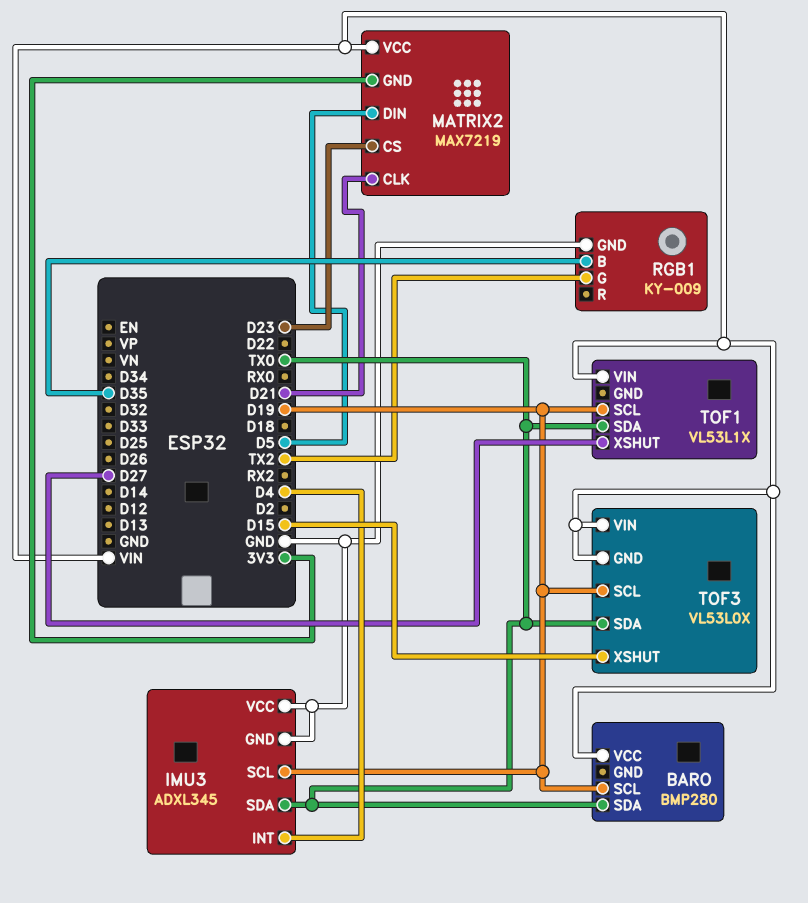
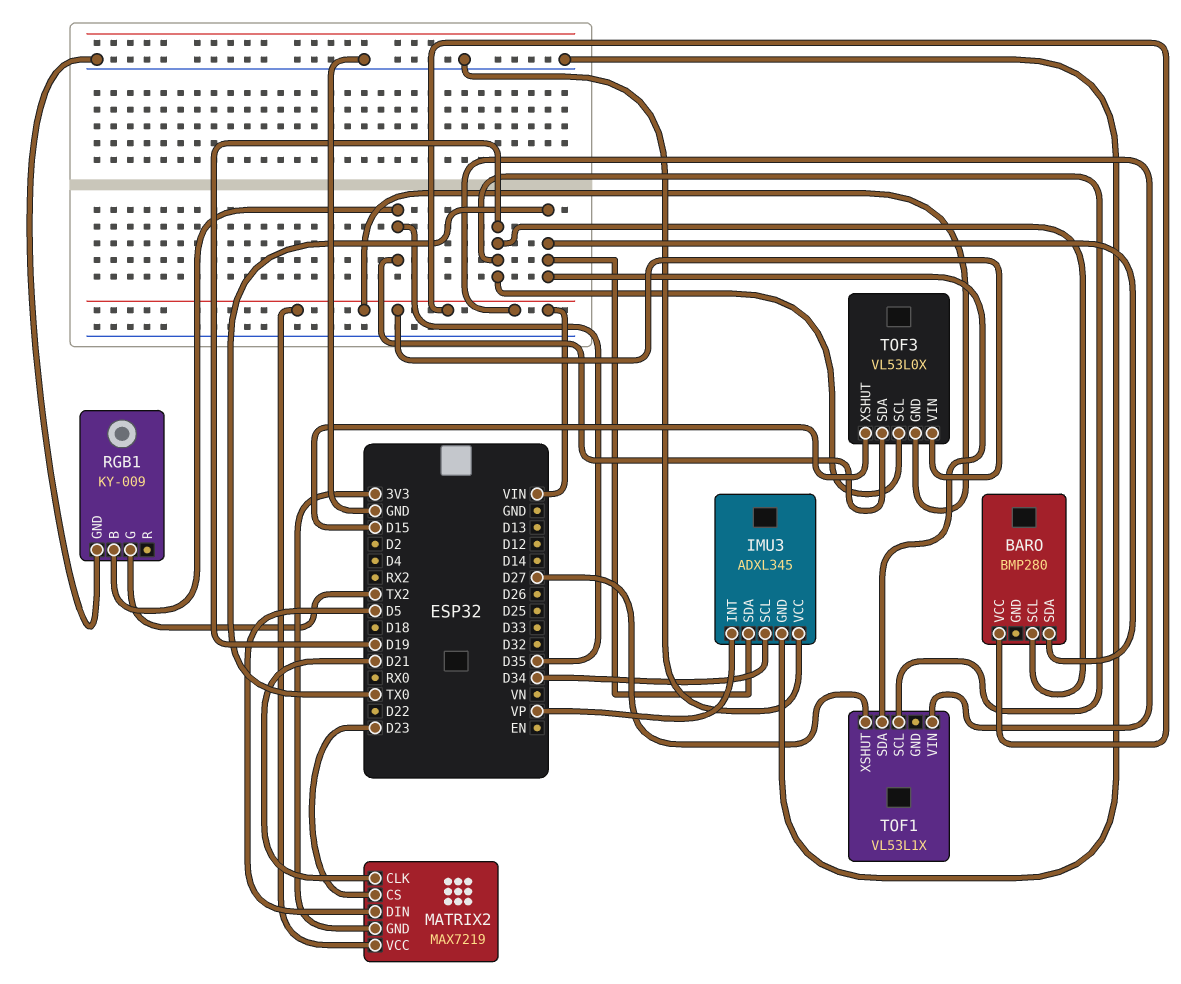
IMU3 pin INT: D4 -> VP
IMU3 pin SCL: D19 -> D34
TOF3 pin SDA: TX0 -> D35

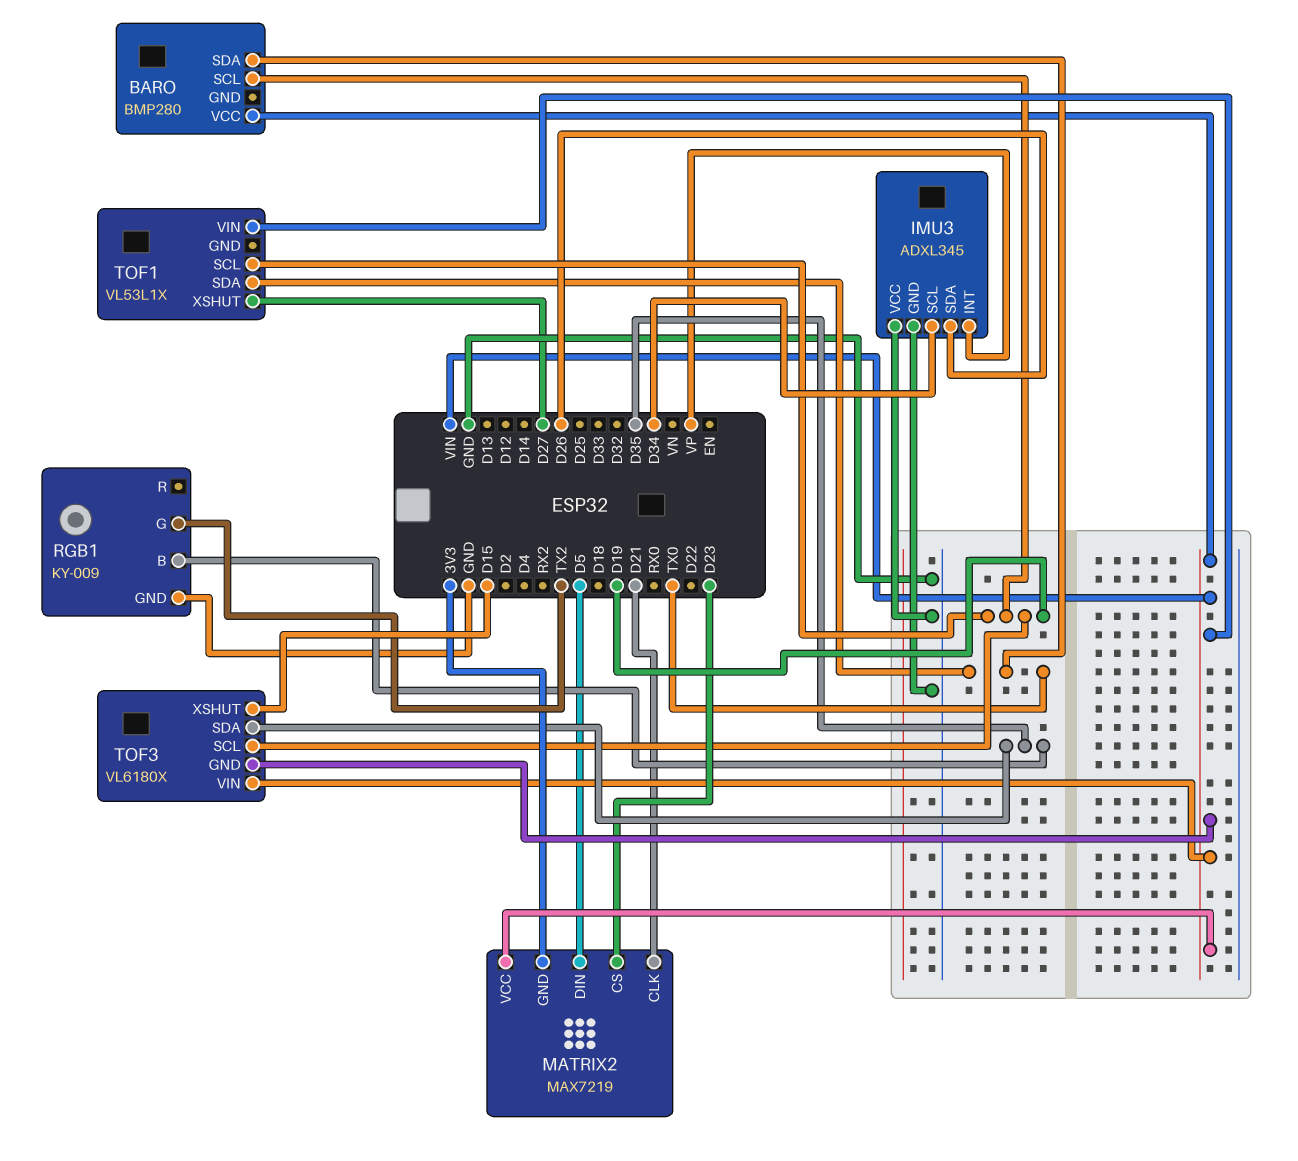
IMU3 pin SDA: TX0 -> D26
TOF3: VL53L0X -> VL6180X

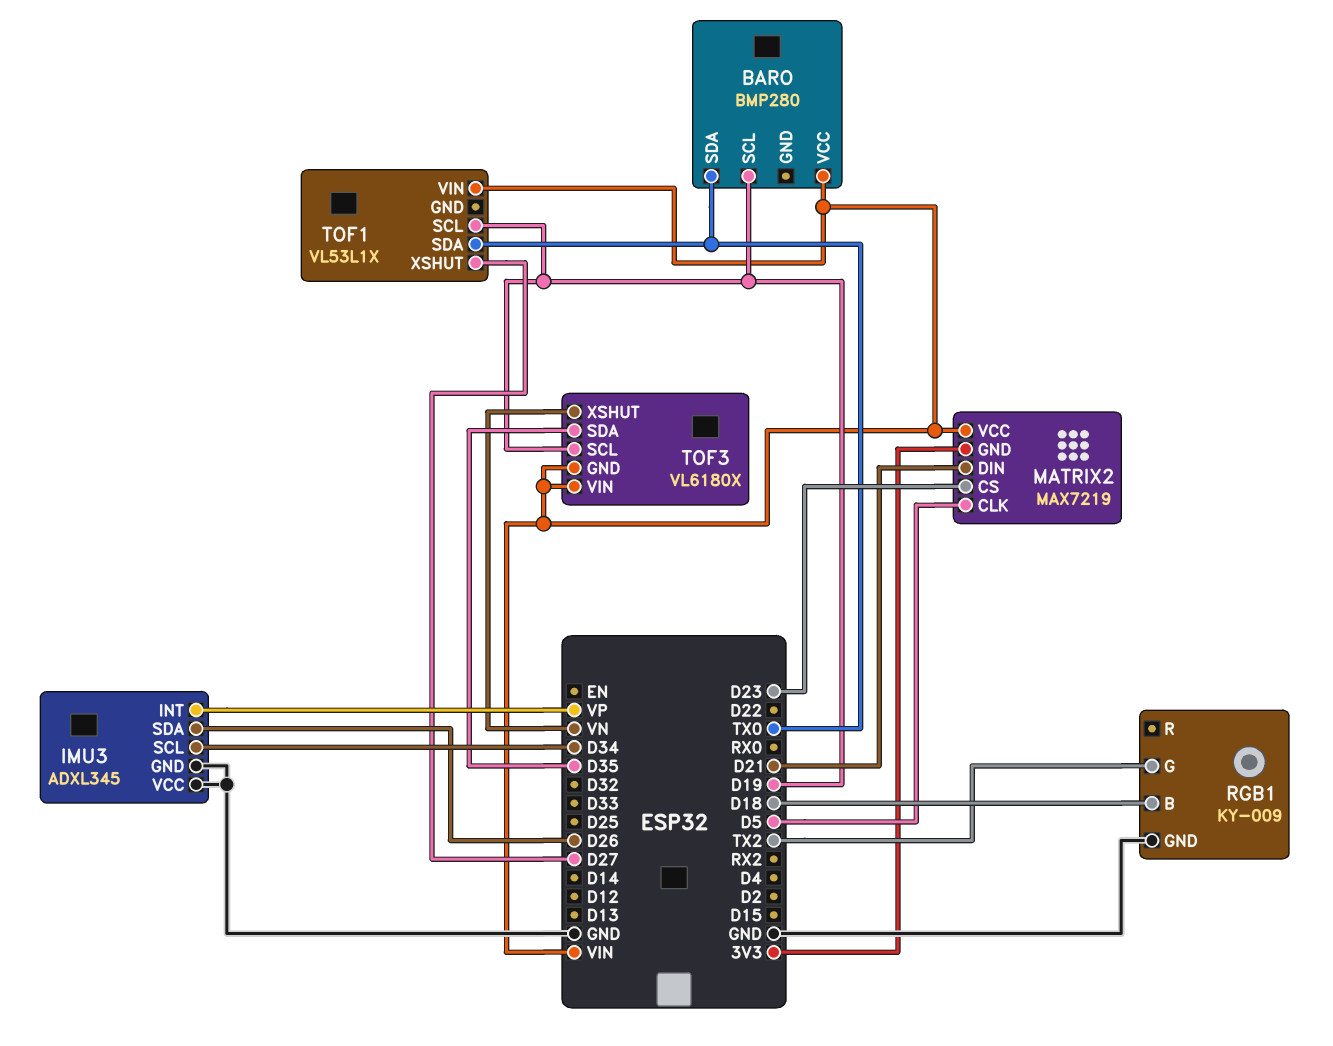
MATRIX2 pin CLK: D21 -> D5
MATRIX2 pin DIN: D5 -> D21
RGB1 pin B: D35 -> D18
TOF3 pin XSHUT: D15 -> VN

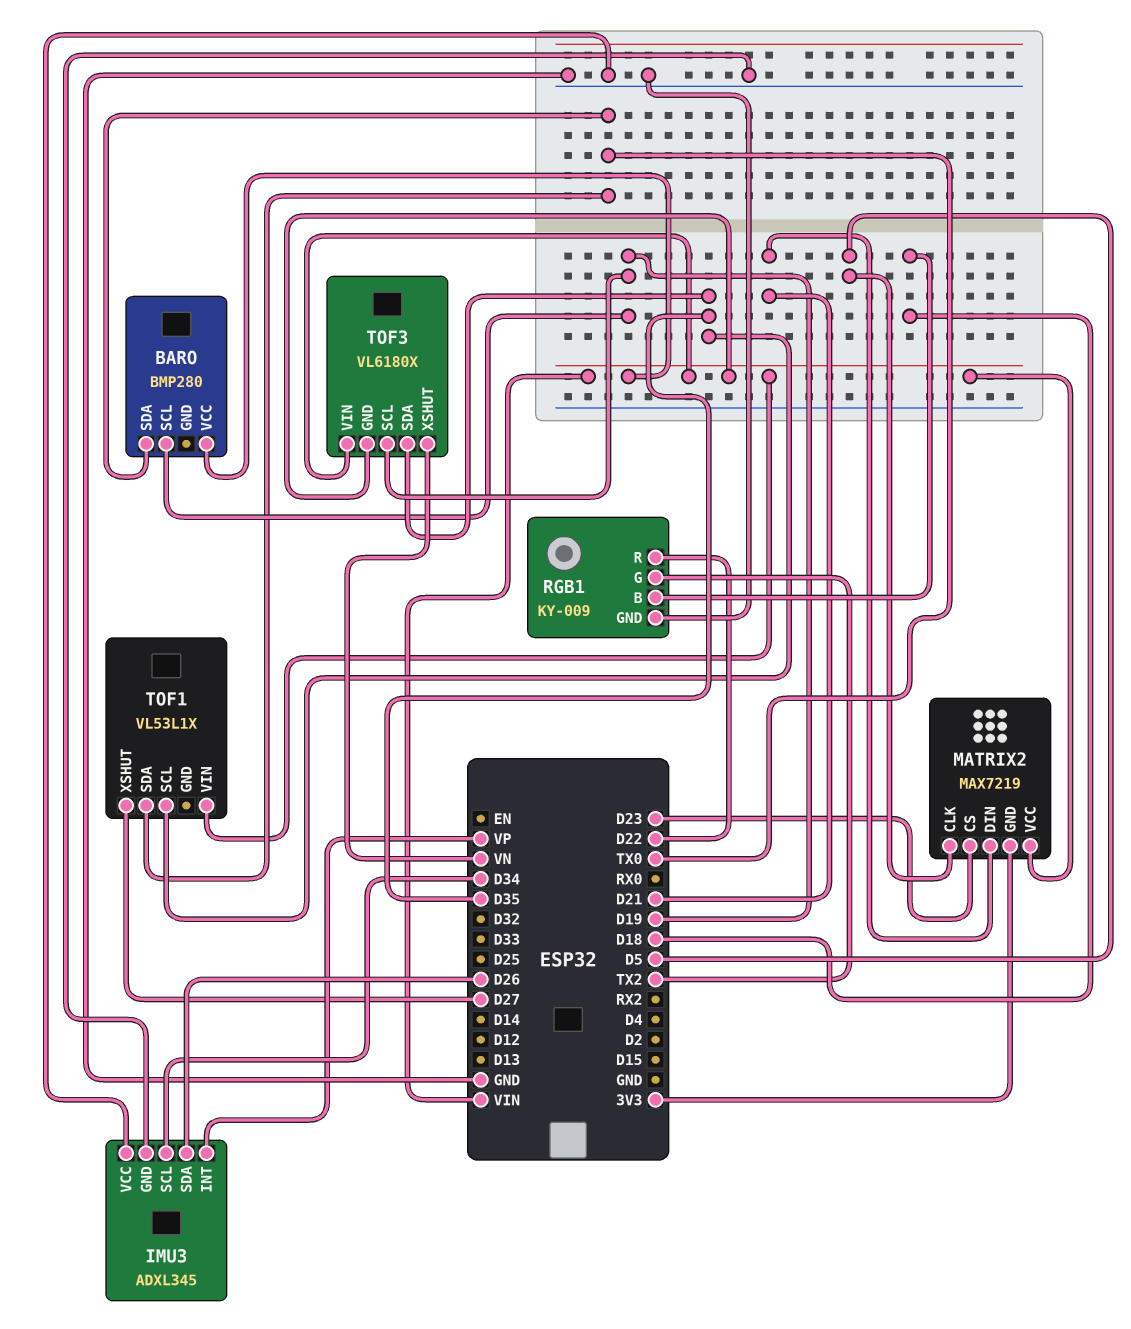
RGB1 pin R: none -> D22
TOF1 pin SCL: D19 -> D35

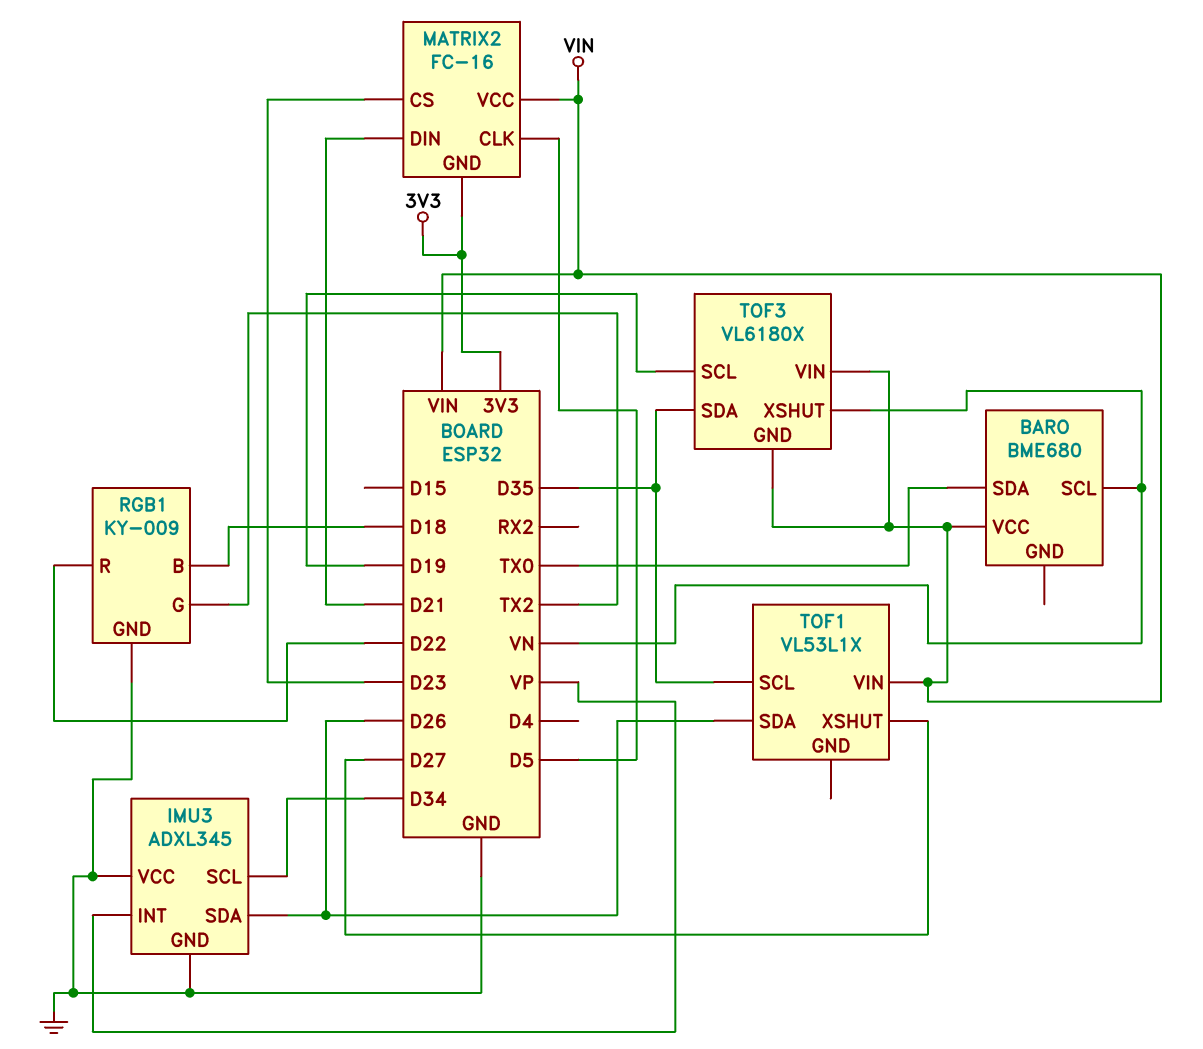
BARO: BMP280 -> BME680
BARO pin SCL: D19 -> VN
MATRIX2: MAX7219 -> FC-16
TOF1 pin SDA: TX0 -> D26

